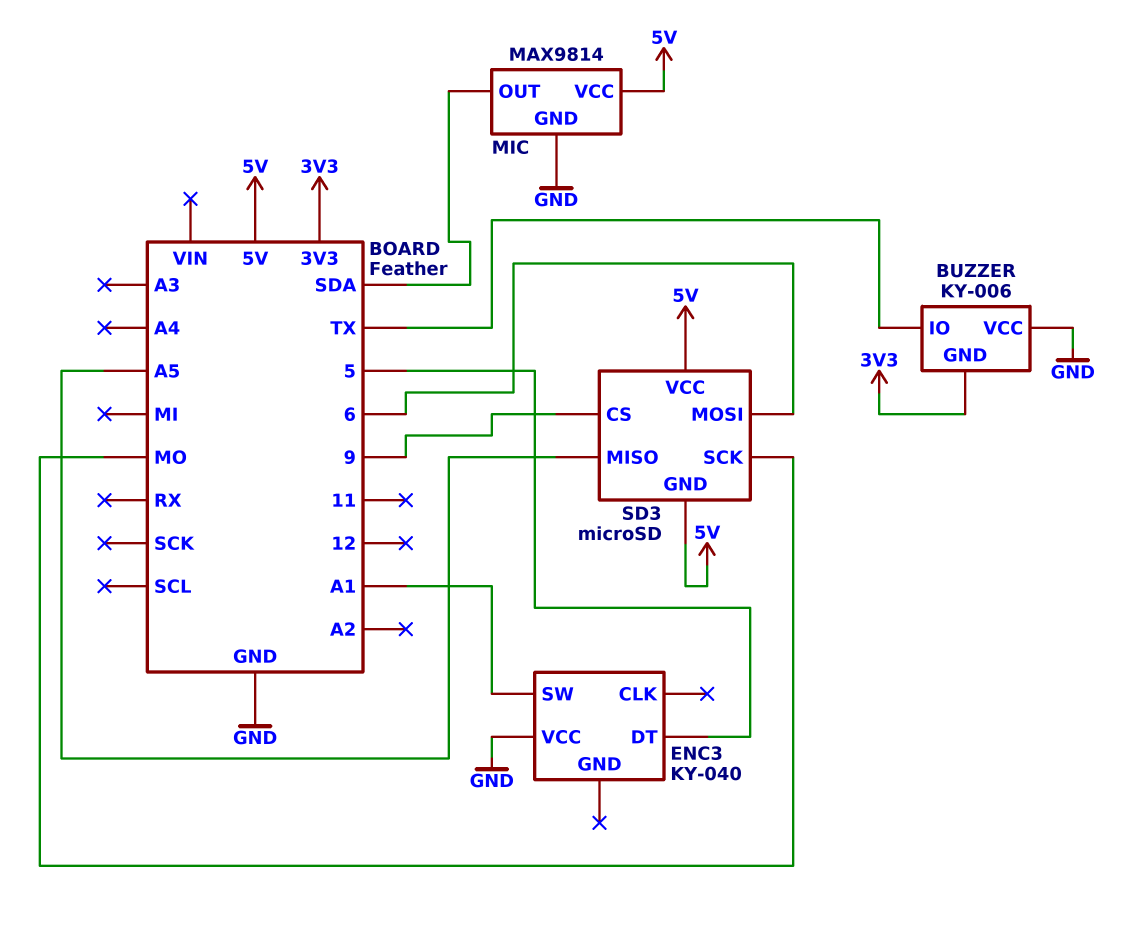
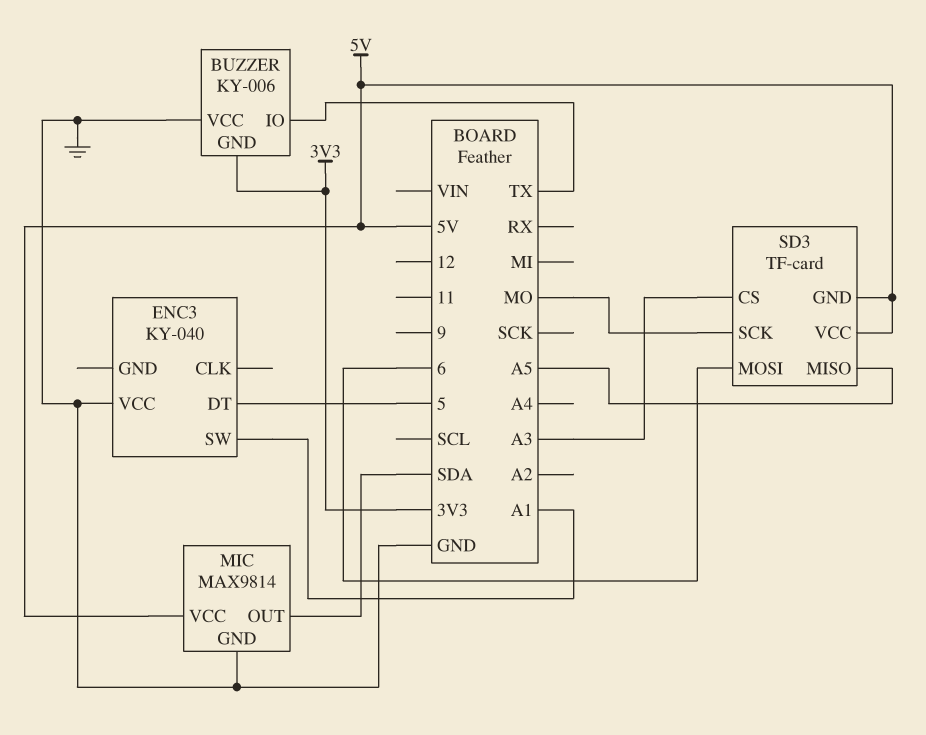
SD3: microSD -> TF-card
SD3 pin CS: 9 -> A3

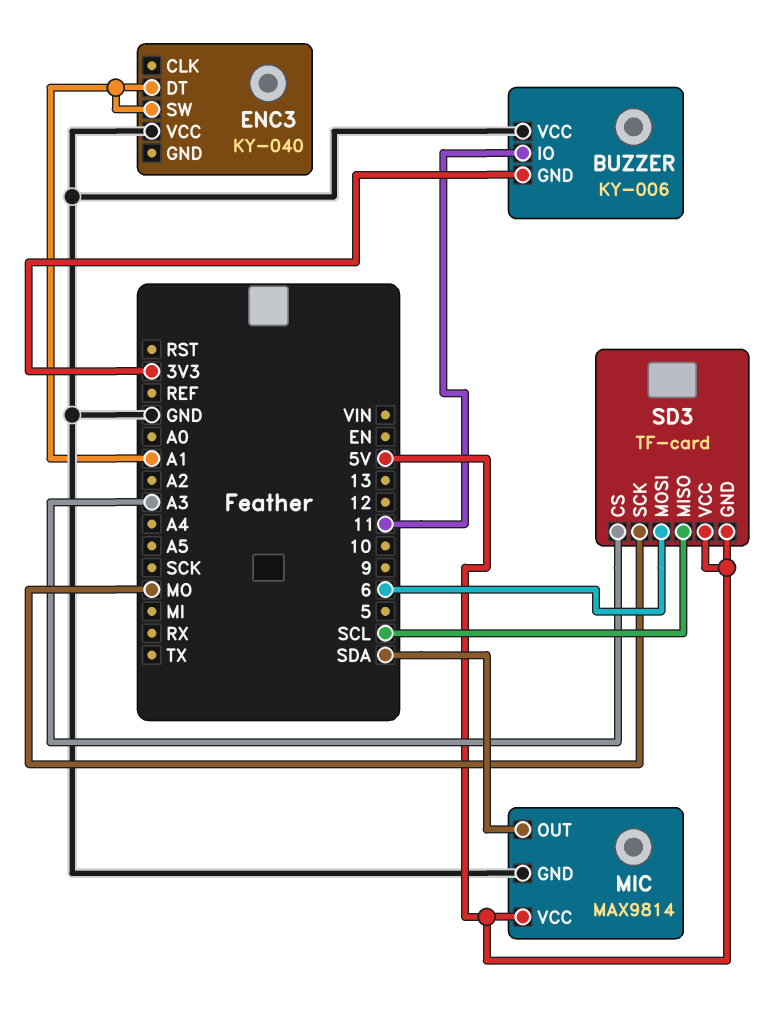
BUZZER pin IO: TX -> 11
ENC3 pin DT: 5 -> A1
SD3 pin MISO: A5 -> SCL

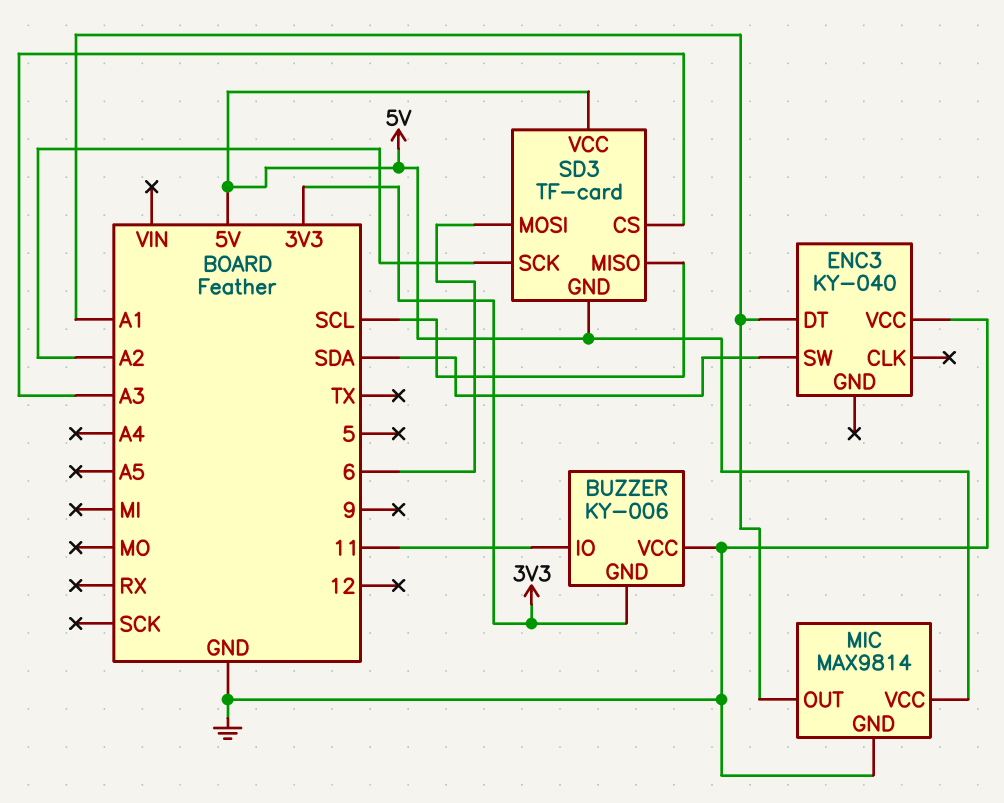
ENC3 pin SW: A1 -> SDA
MIC pin OUT: SDA -> A1
SD3 pin SCK: MO -> A2

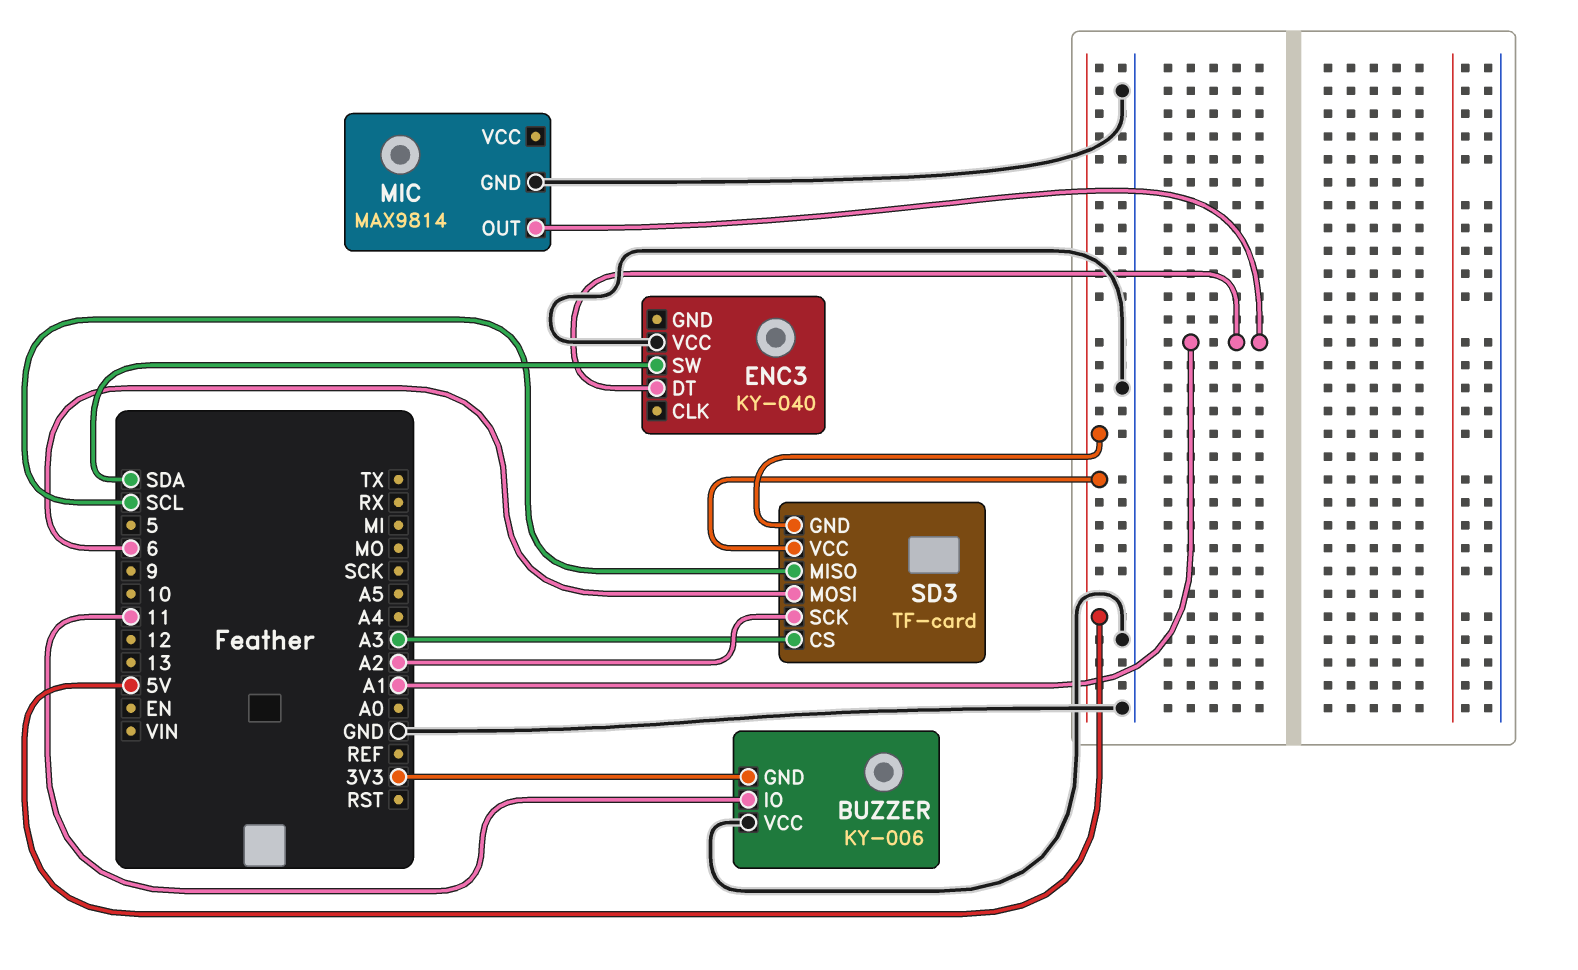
MIC pin VCC: 5V -> none

